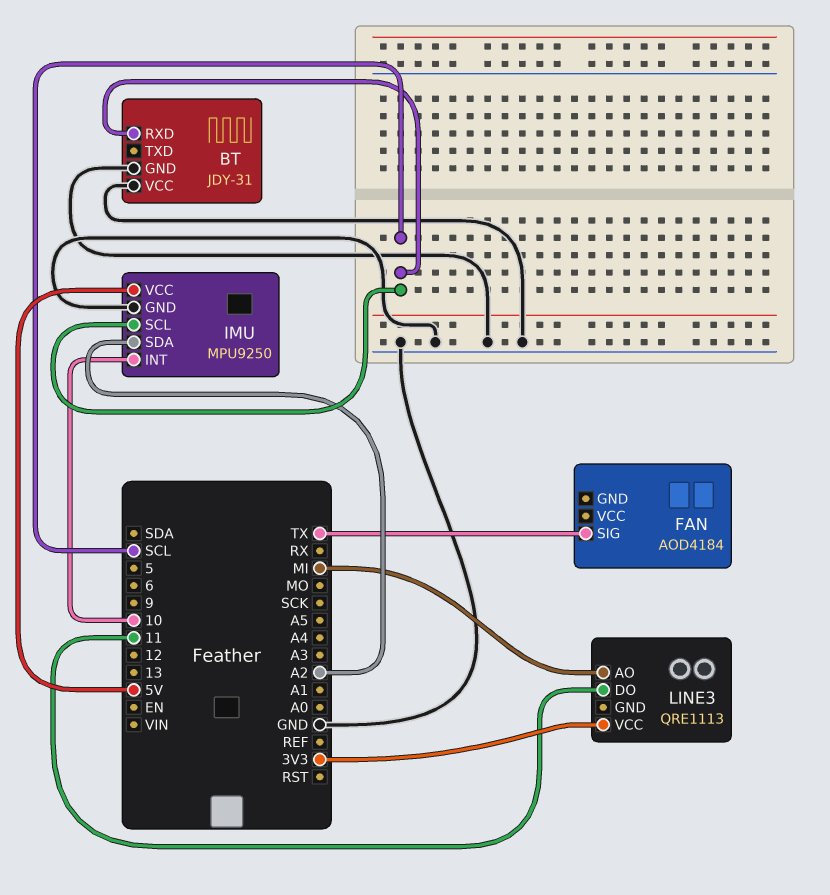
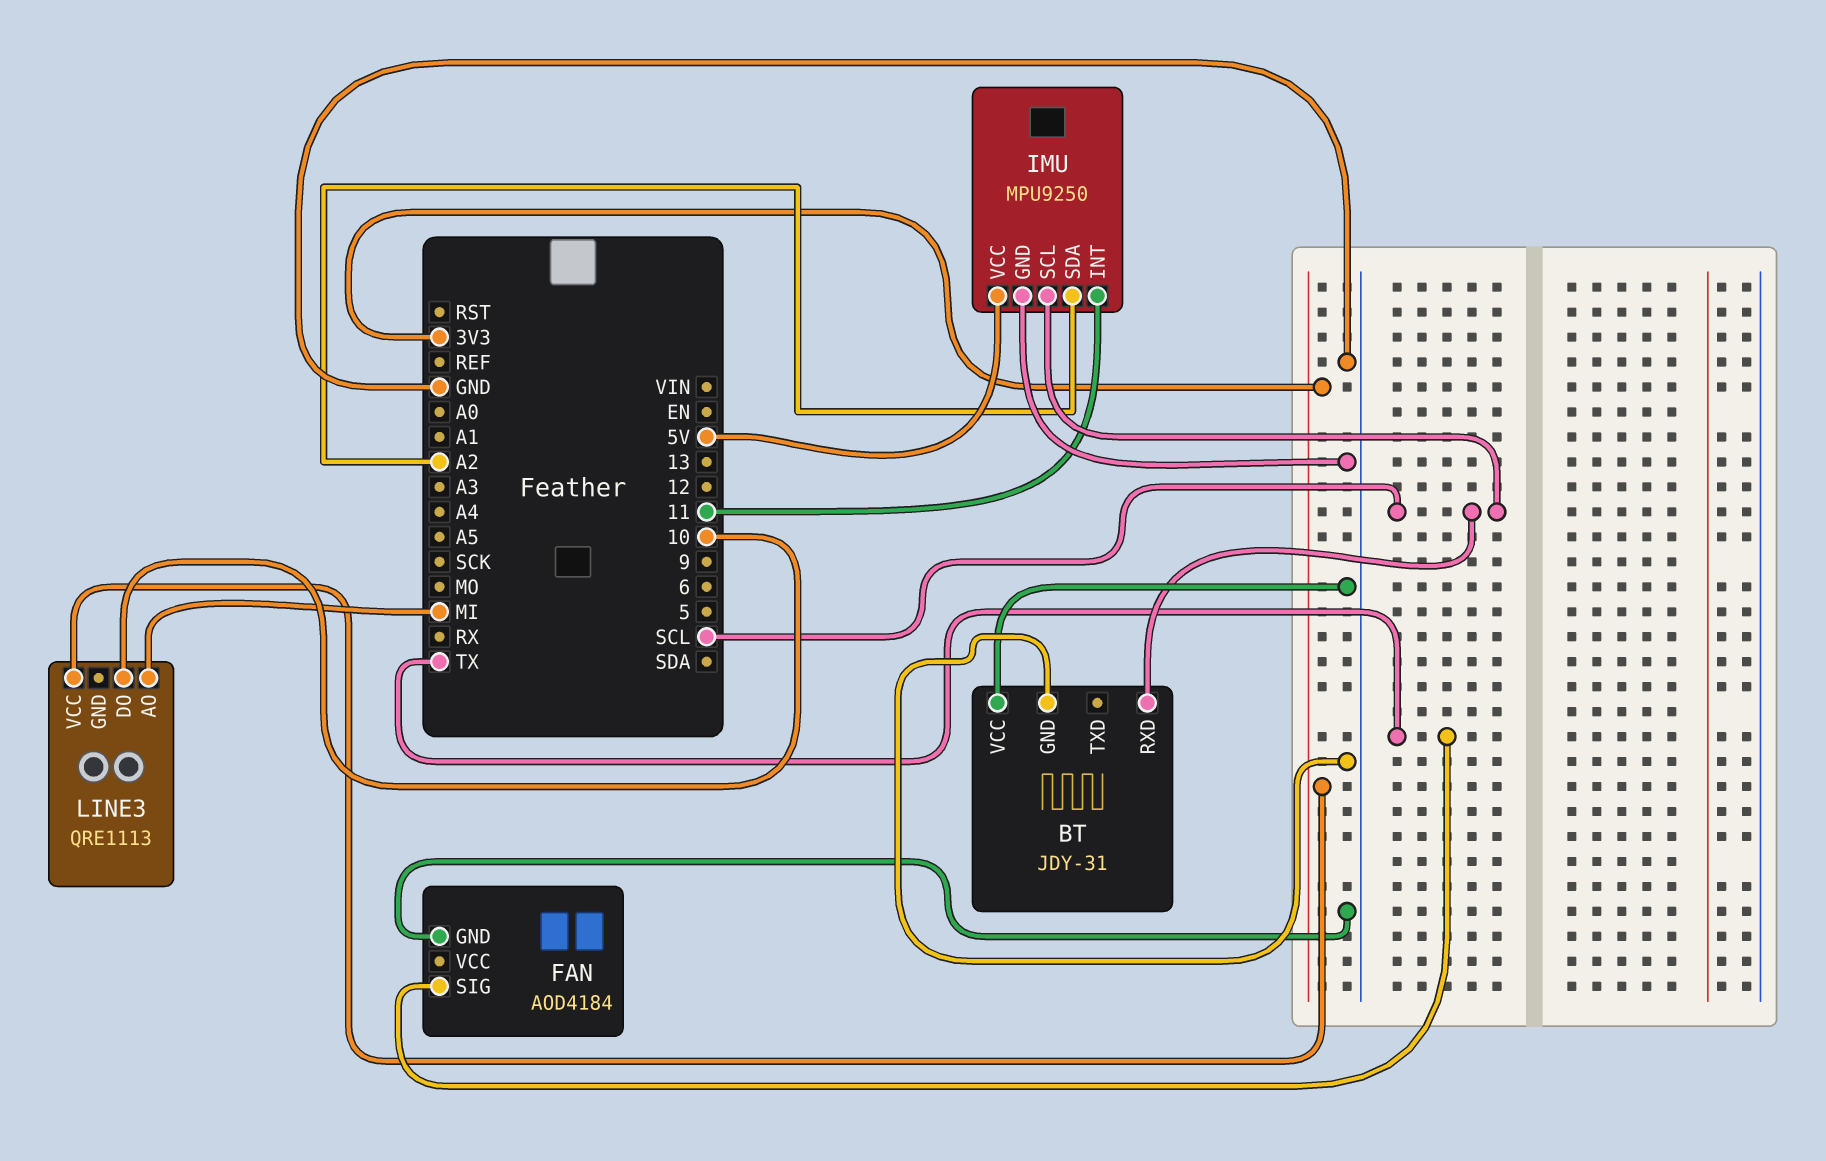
FAN pin GND: none -> GND
IMU pin INT: 10 -> 11
LINE3 pin DO: 11 -> 10

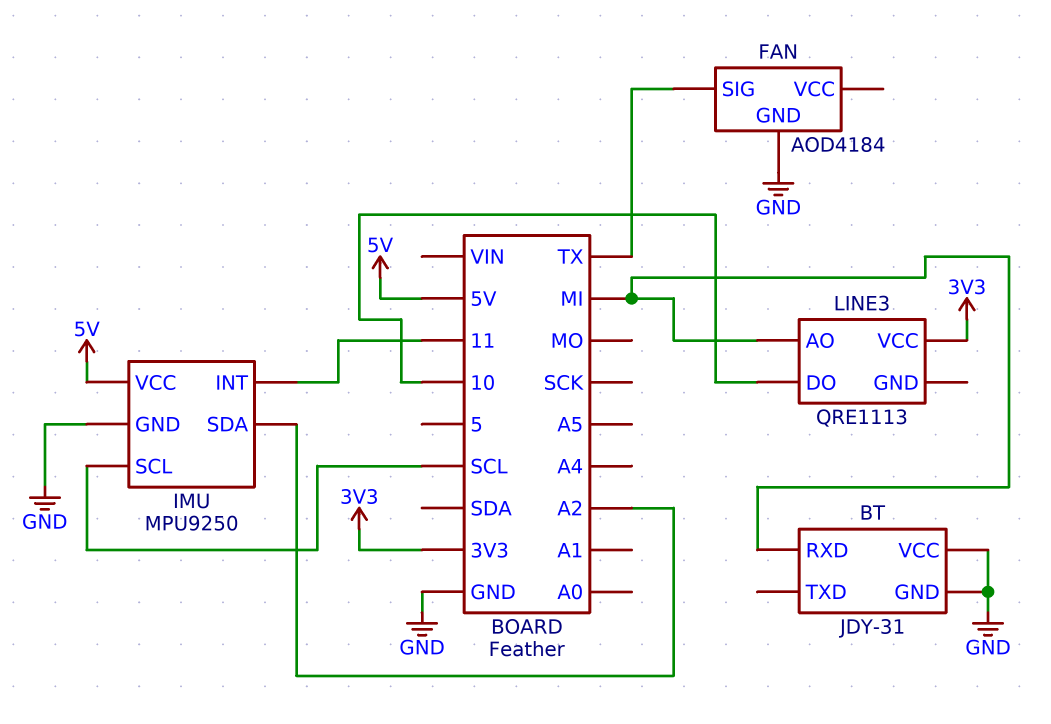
BT pin RXD: SCL -> MI

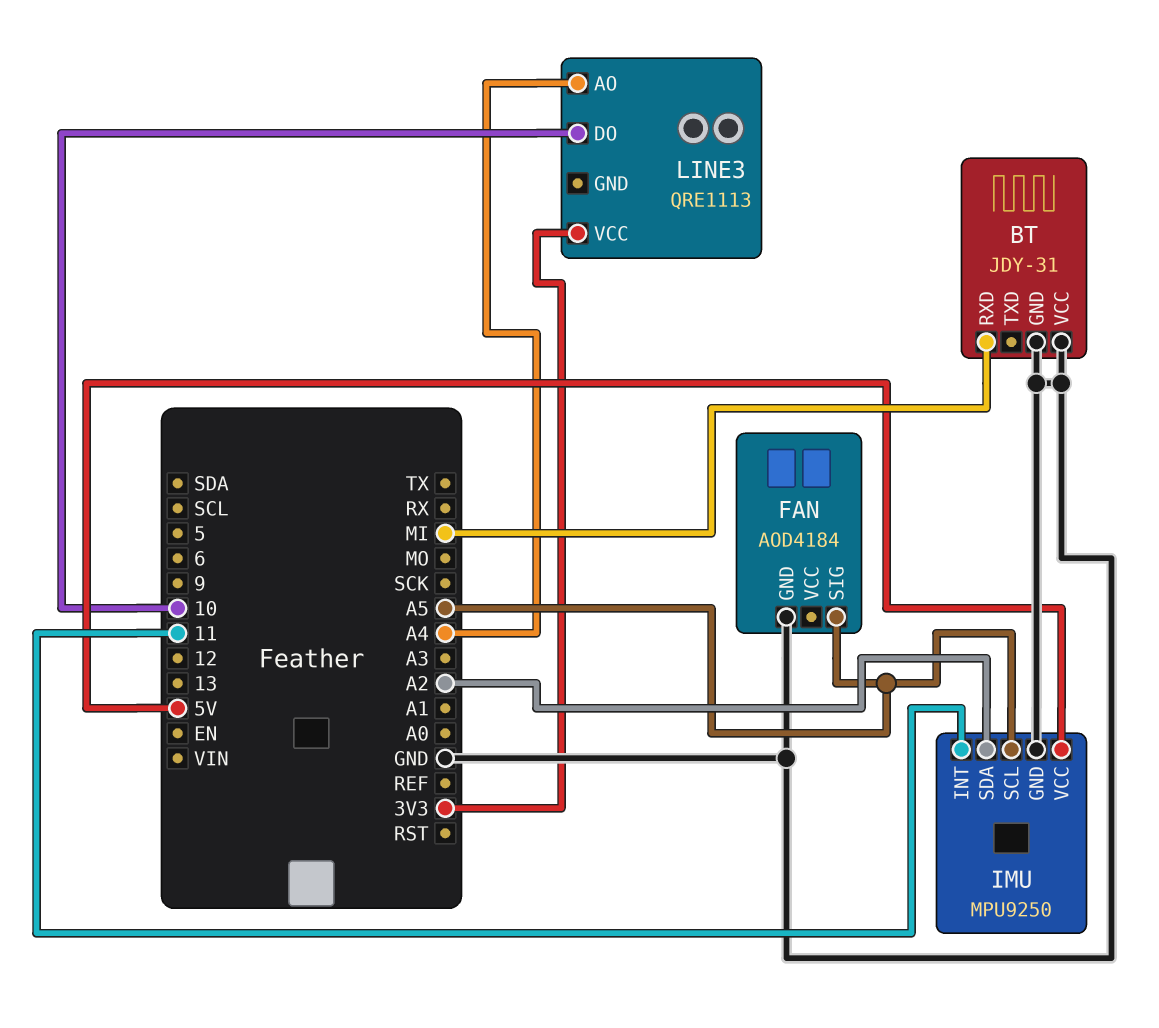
FAN pin SIG: TX -> A5
IMU pin SCL: SCL -> A5
LINE3 pin AO: MI -> A4

